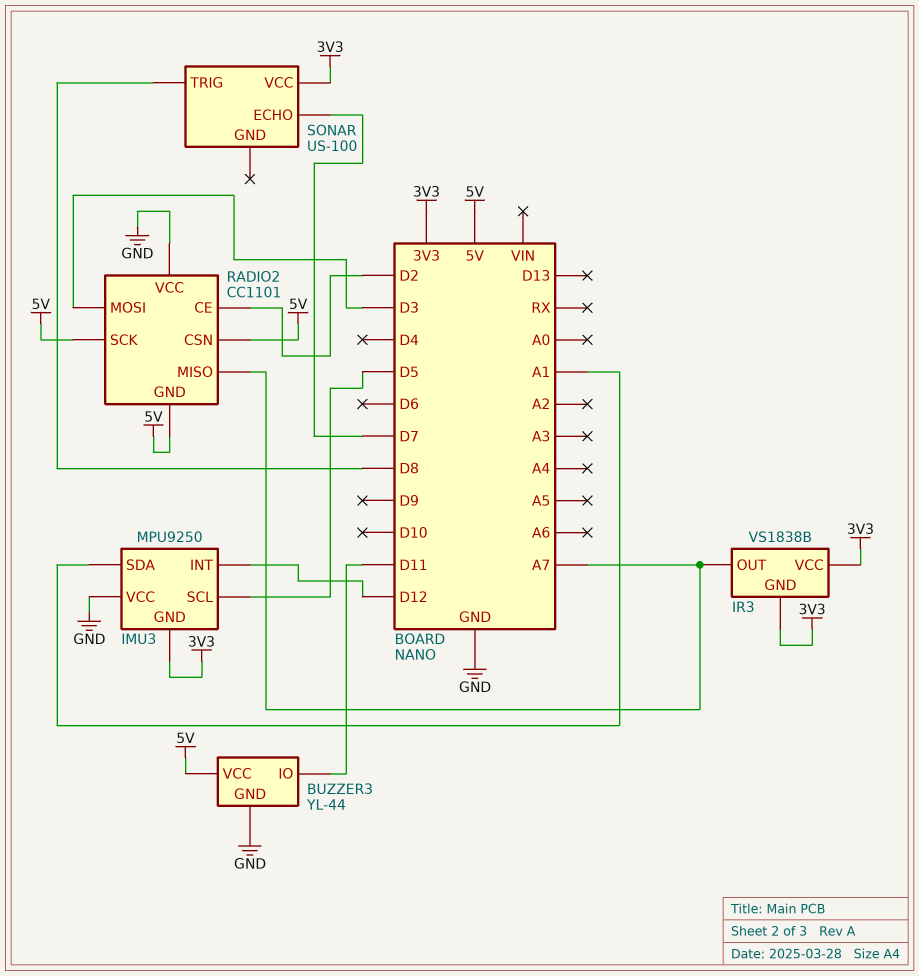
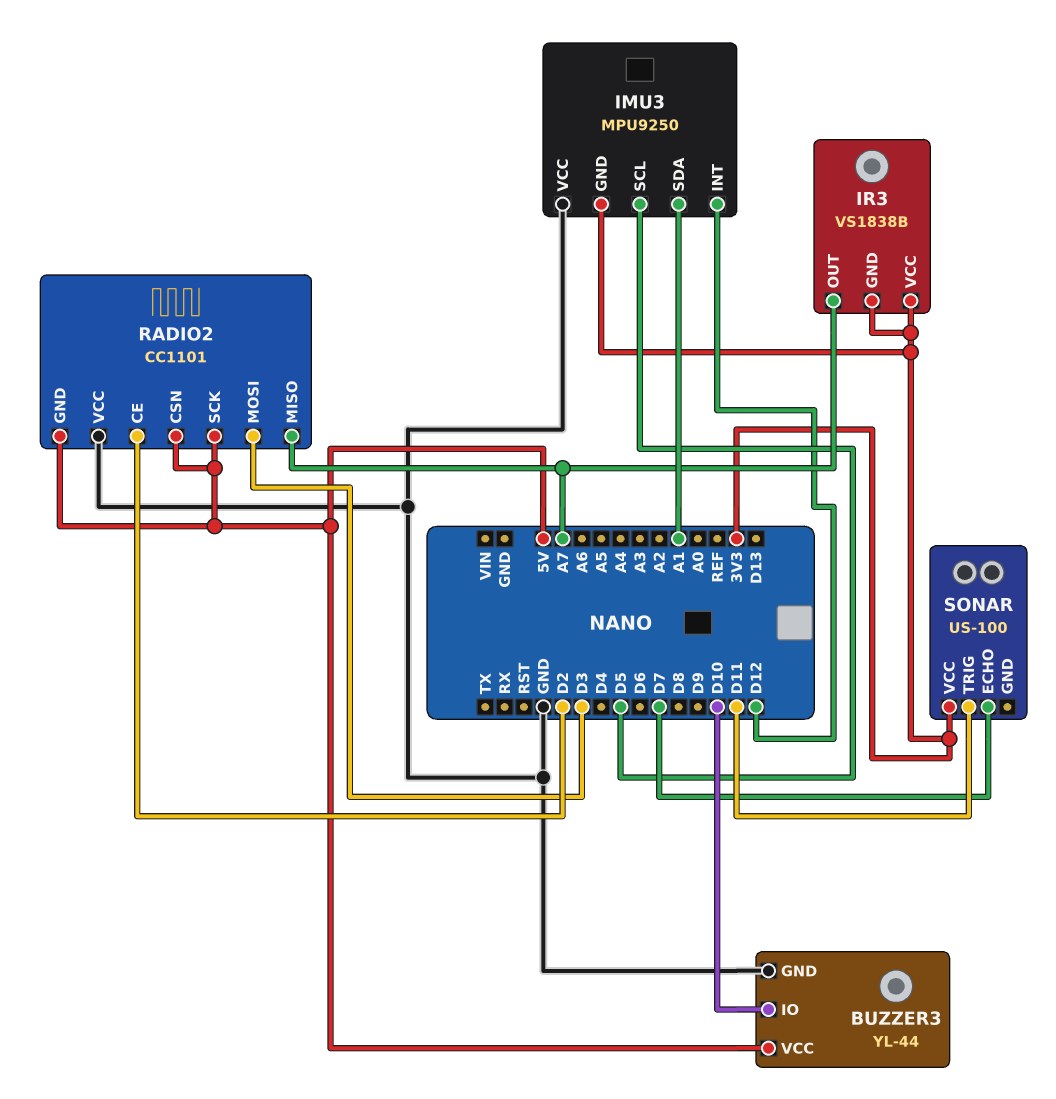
BUZZER3 pin IO: D11 -> D10
SONAR pin TRIG: D8 -> D11

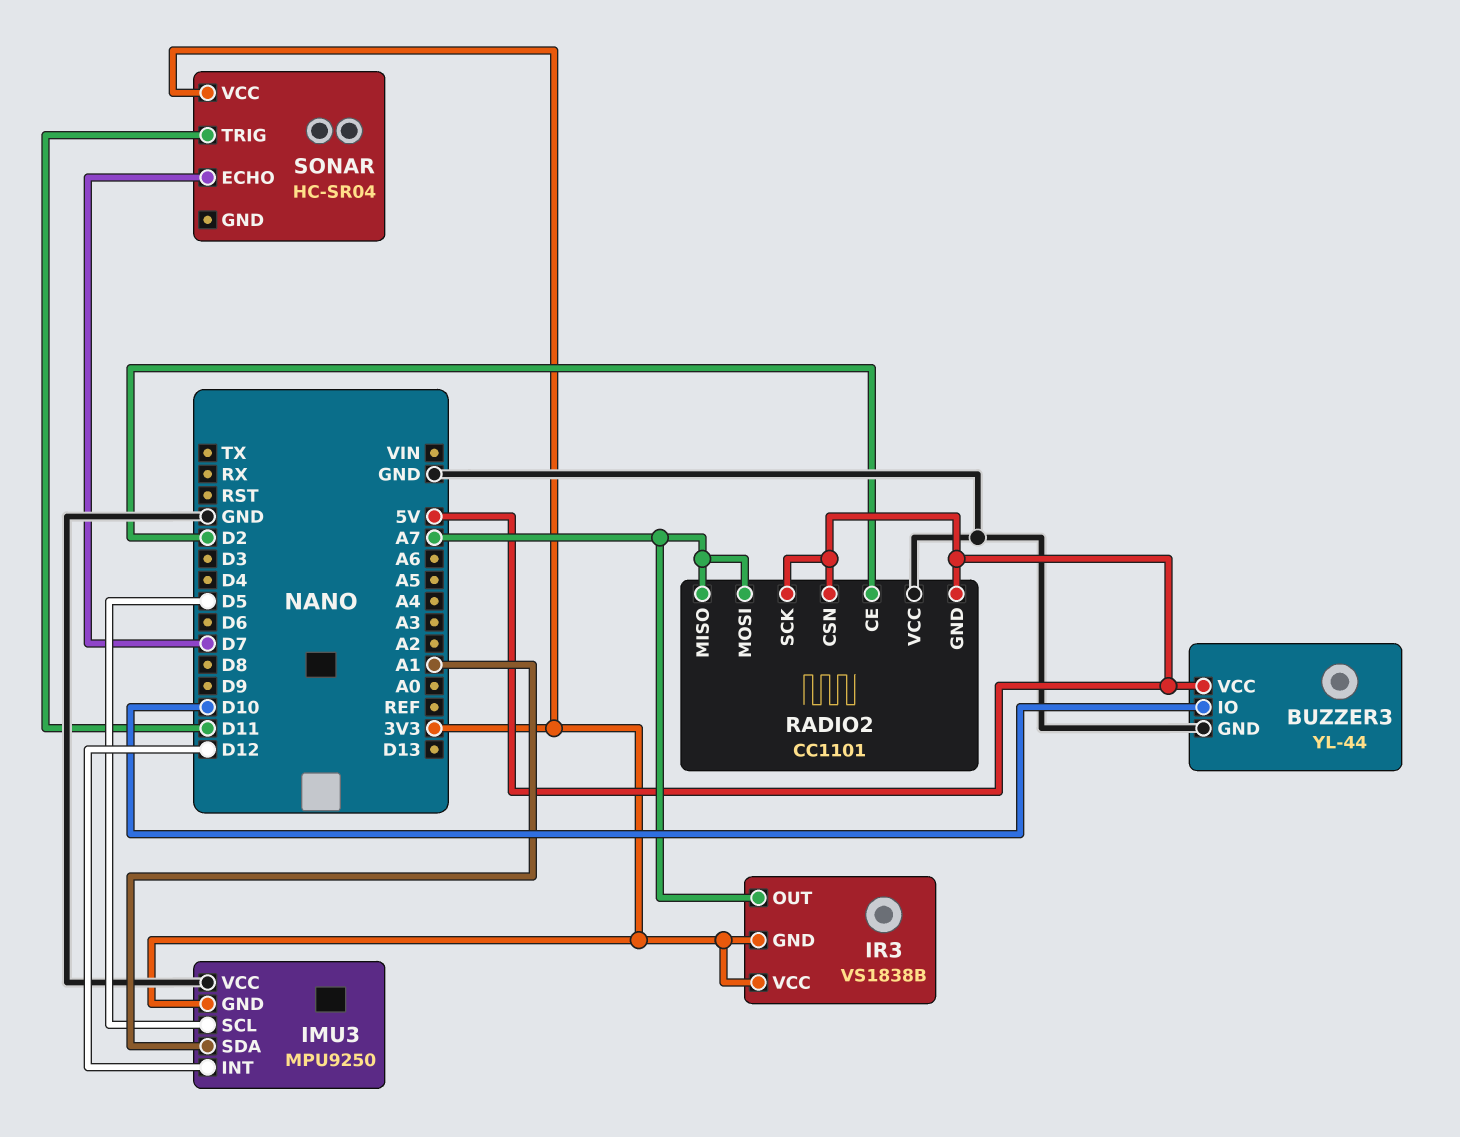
RADIO2 pin MOSI: D3 -> A7
SONAR: US-100 -> HC-SR04

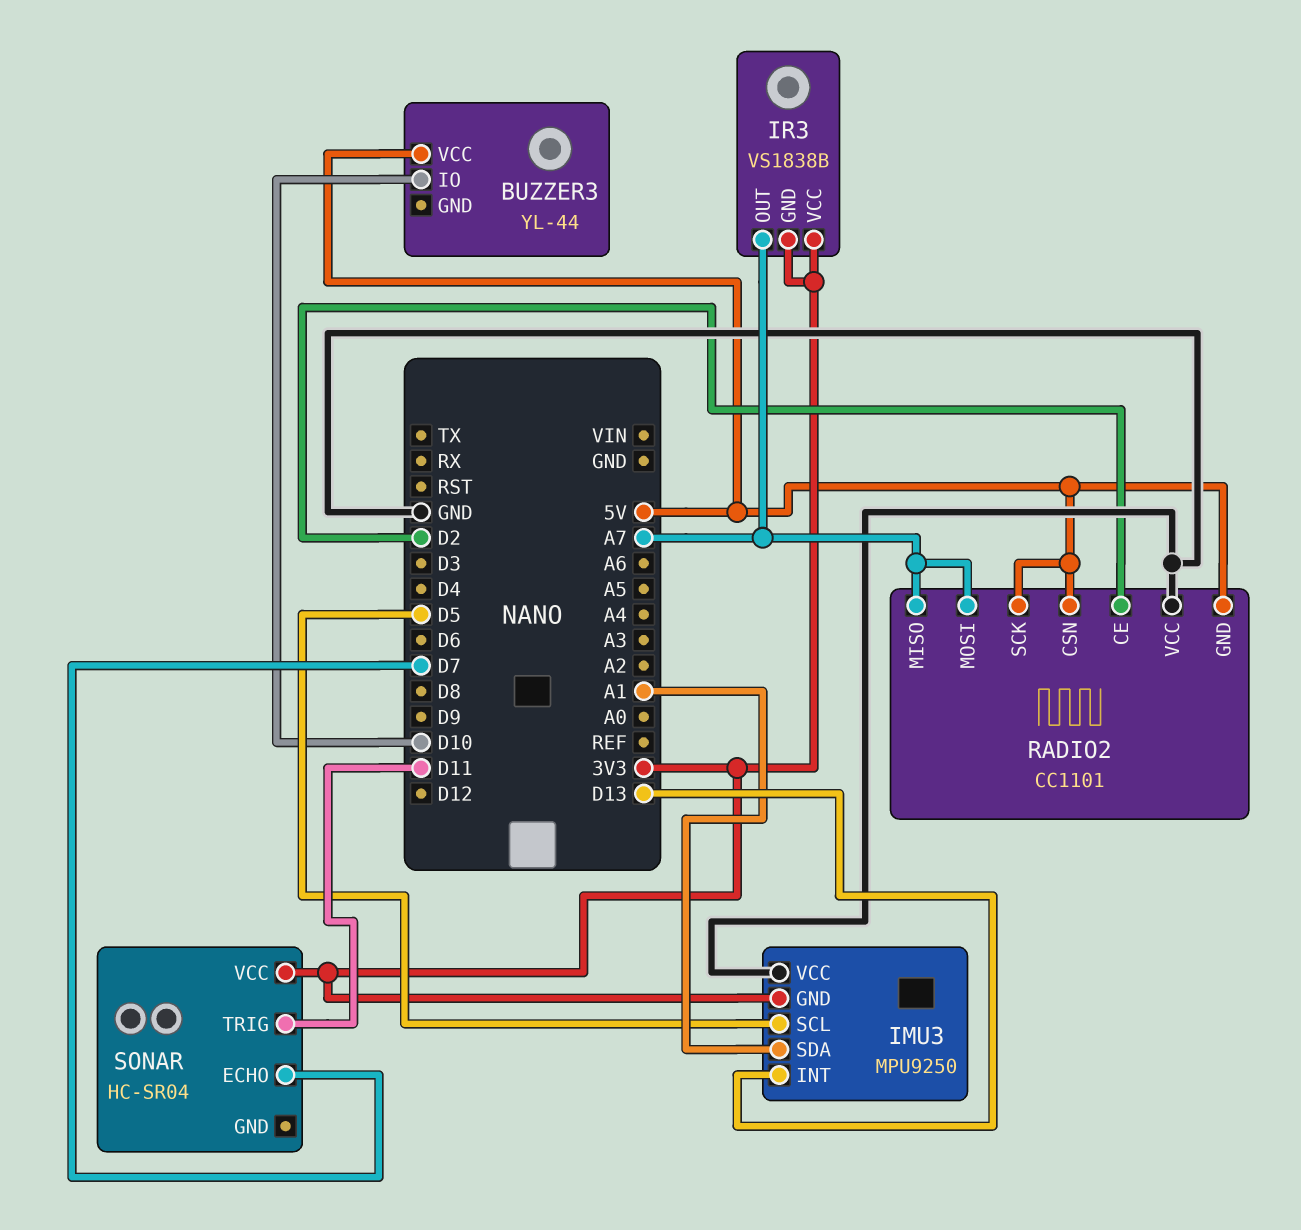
BUZZER3 pin GND: GND -> none
IMU3 pin INT: D12 -> D13

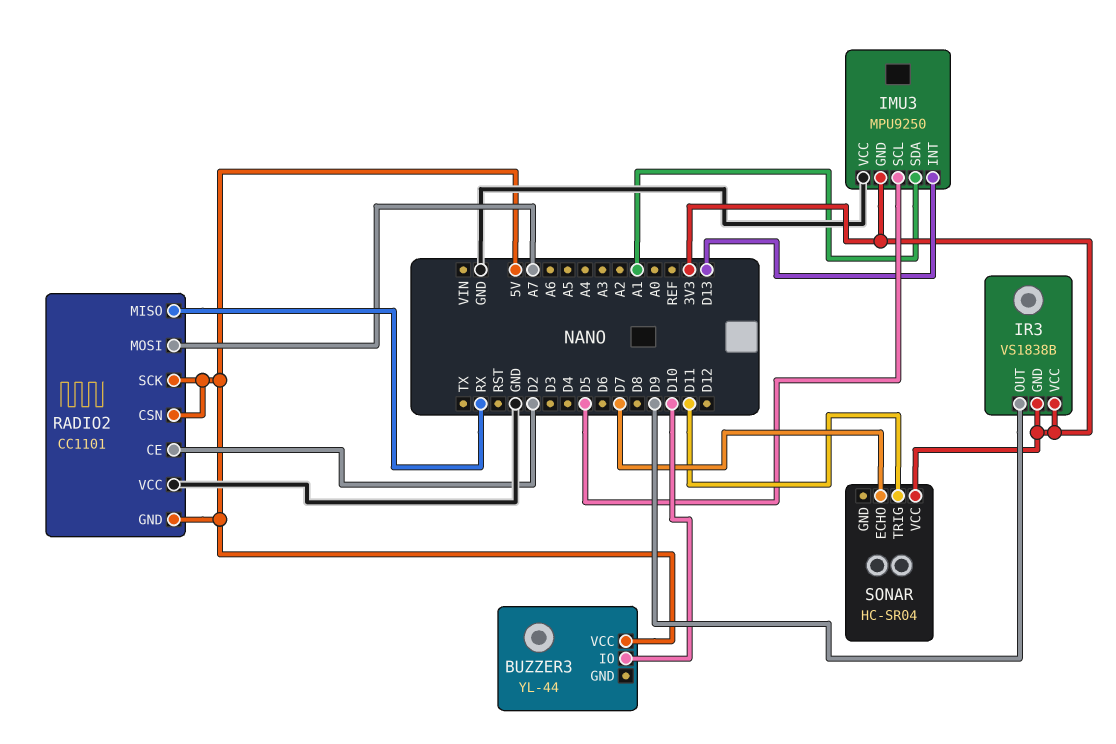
IR3 pin OUT: A7 -> D9
RADIO2 pin MISO: A7 -> RX

